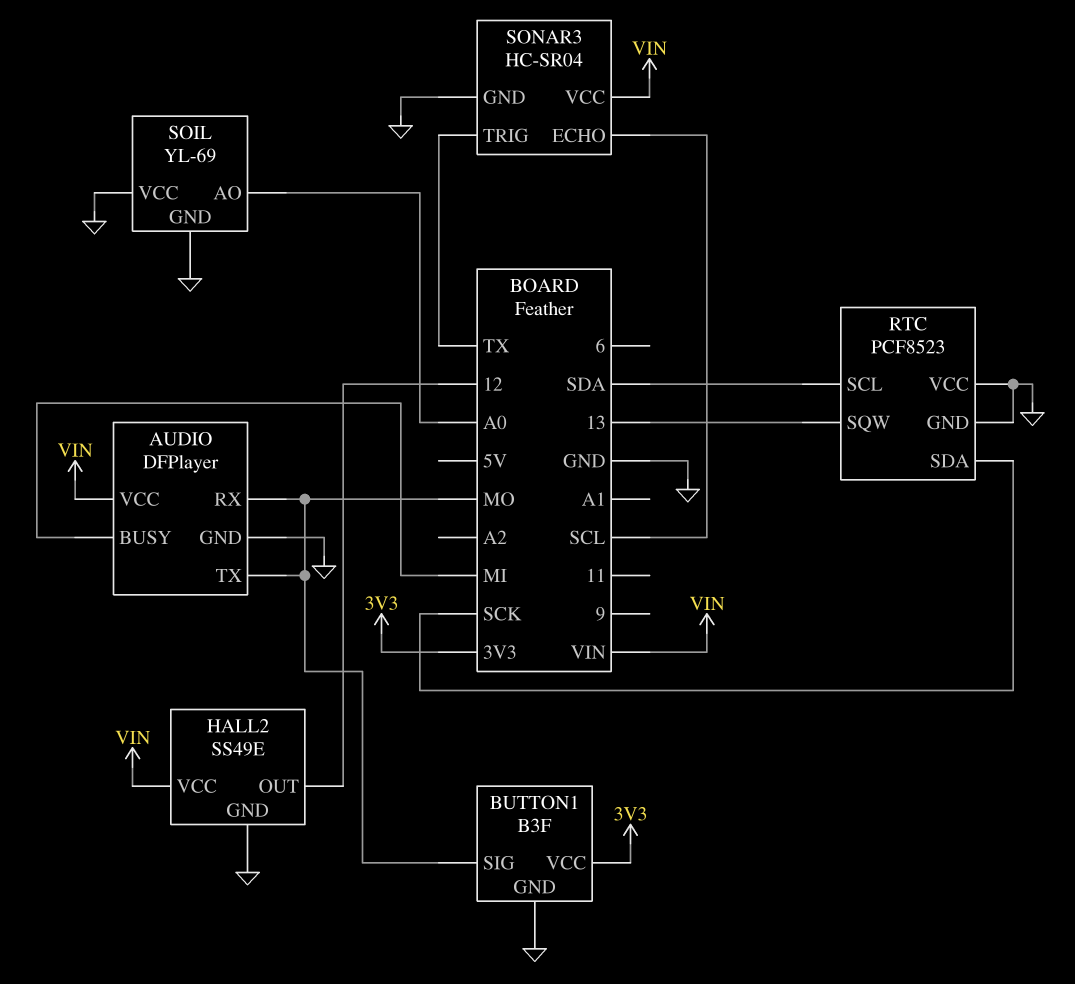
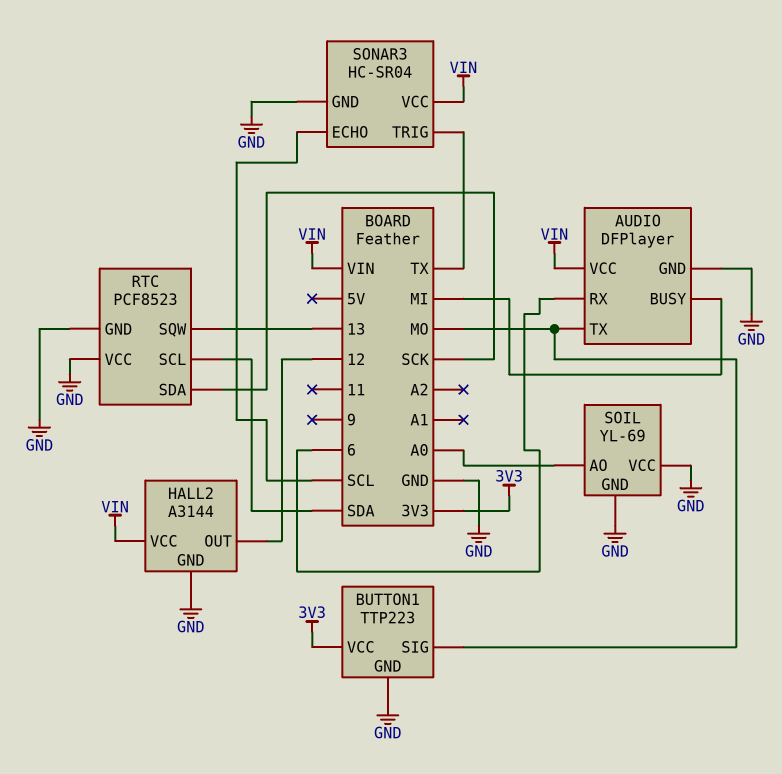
AUDIO pin RX: MO -> 6
BUTTON1: B3F -> TTP223
HALL2: SS49E -> A3144

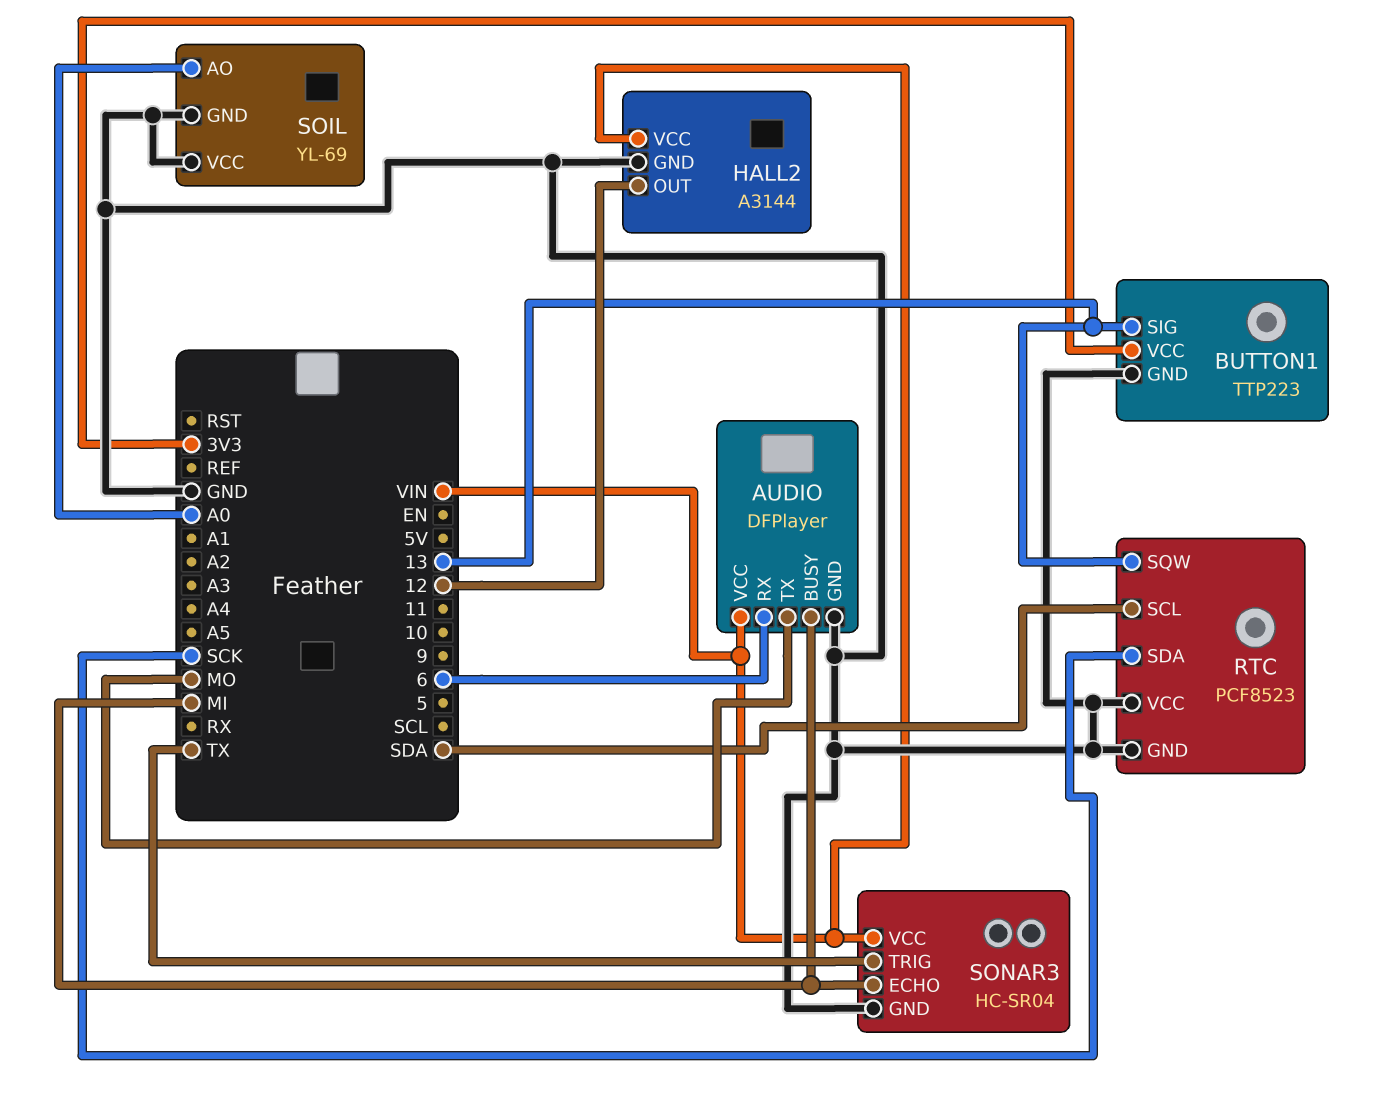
BUTTON1 pin SIG: MO -> 13
SONAR3 pin ECHO: SCL -> MI

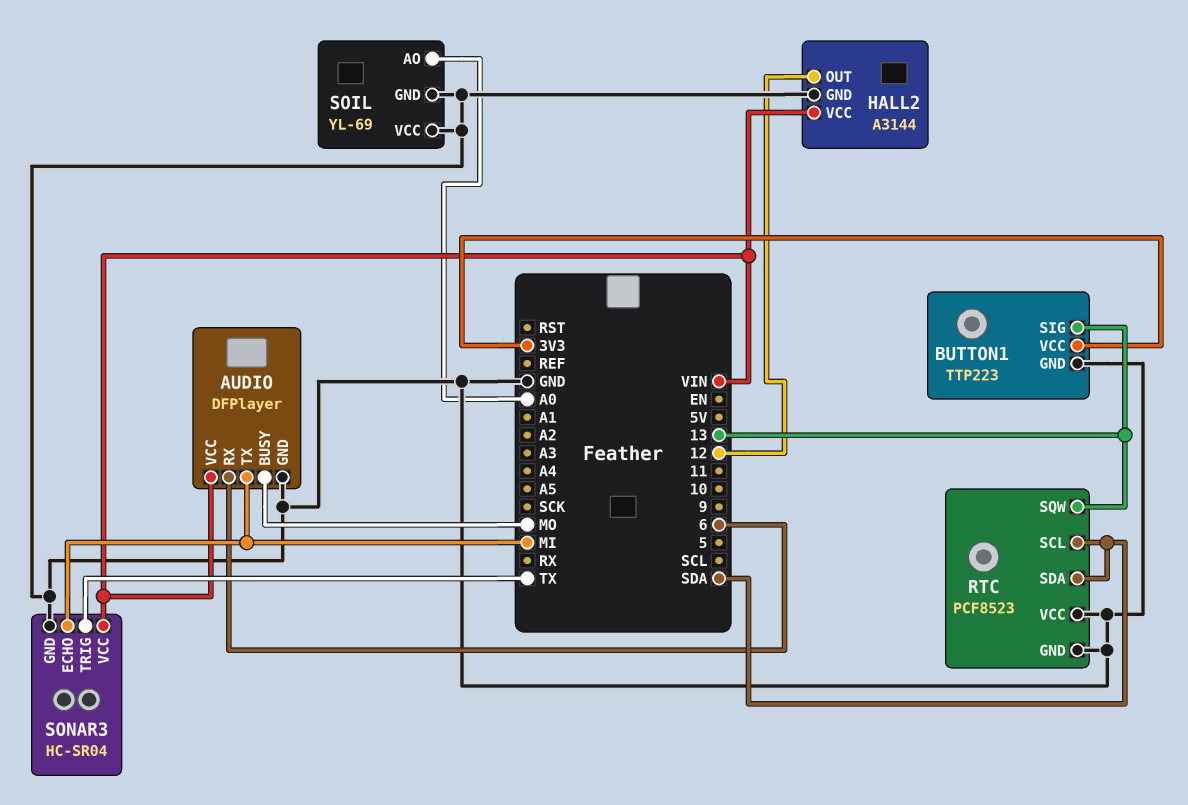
AUDIO pin BUSY: MI -> MO
AUDIO pin TX: MO -> MI
RTC pin SDA: SCK -> SDA

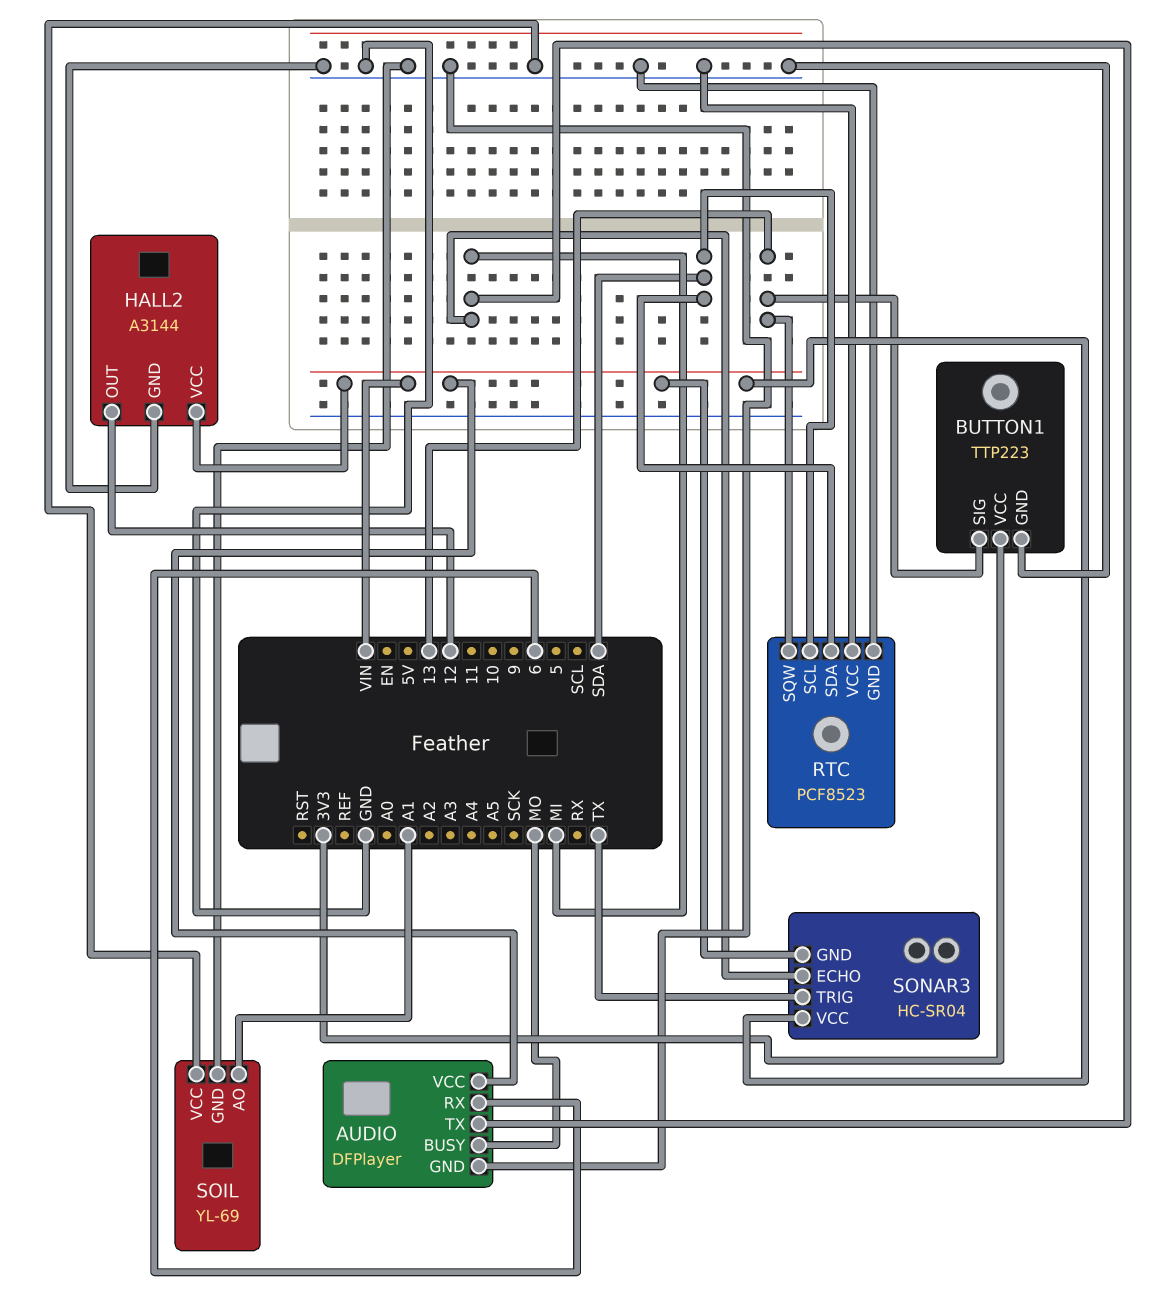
SOIL pin AO: A0 -> A1
SONAR3 pin GND: GND -> VIN

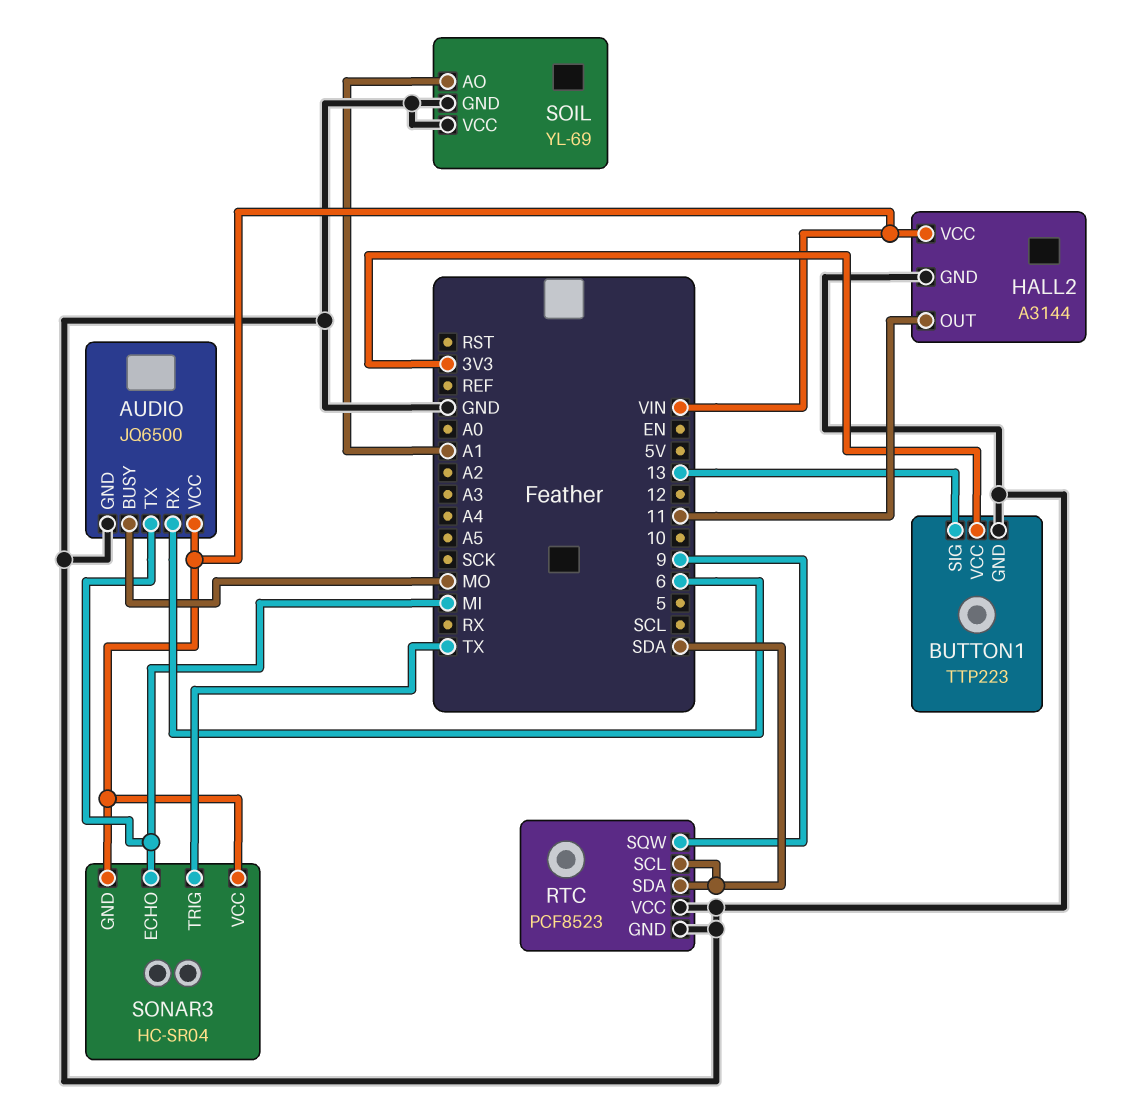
AUDIO: DFPlayer -> JQ6500
HALL2 pin OUT: 12 -> 11
RTC pin SQW: 13 -> 9

